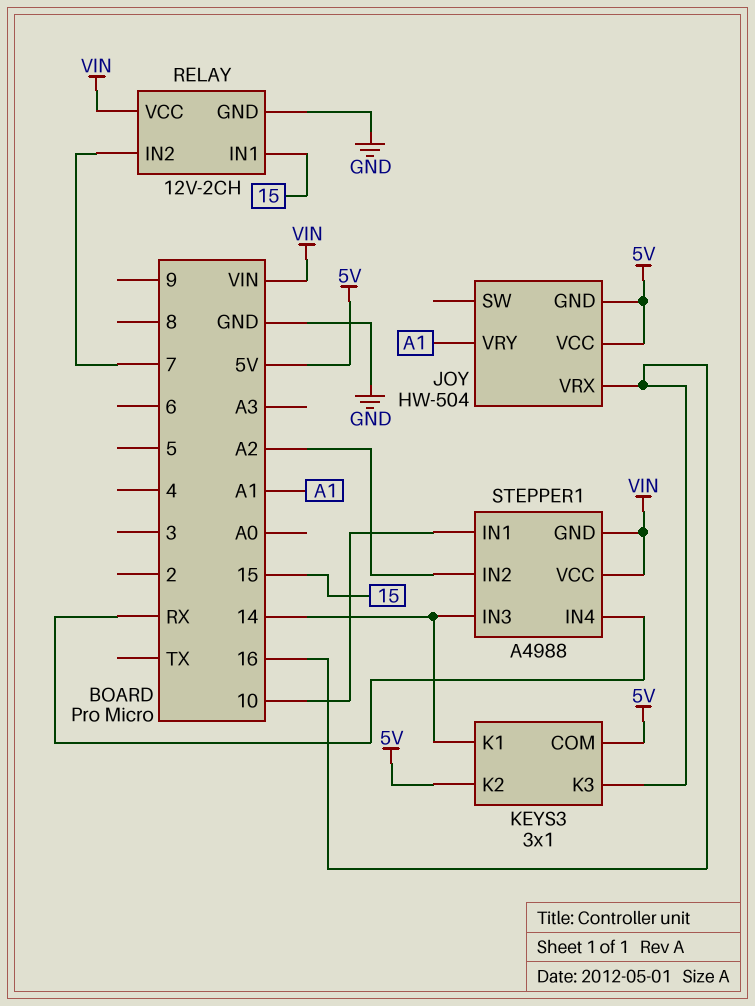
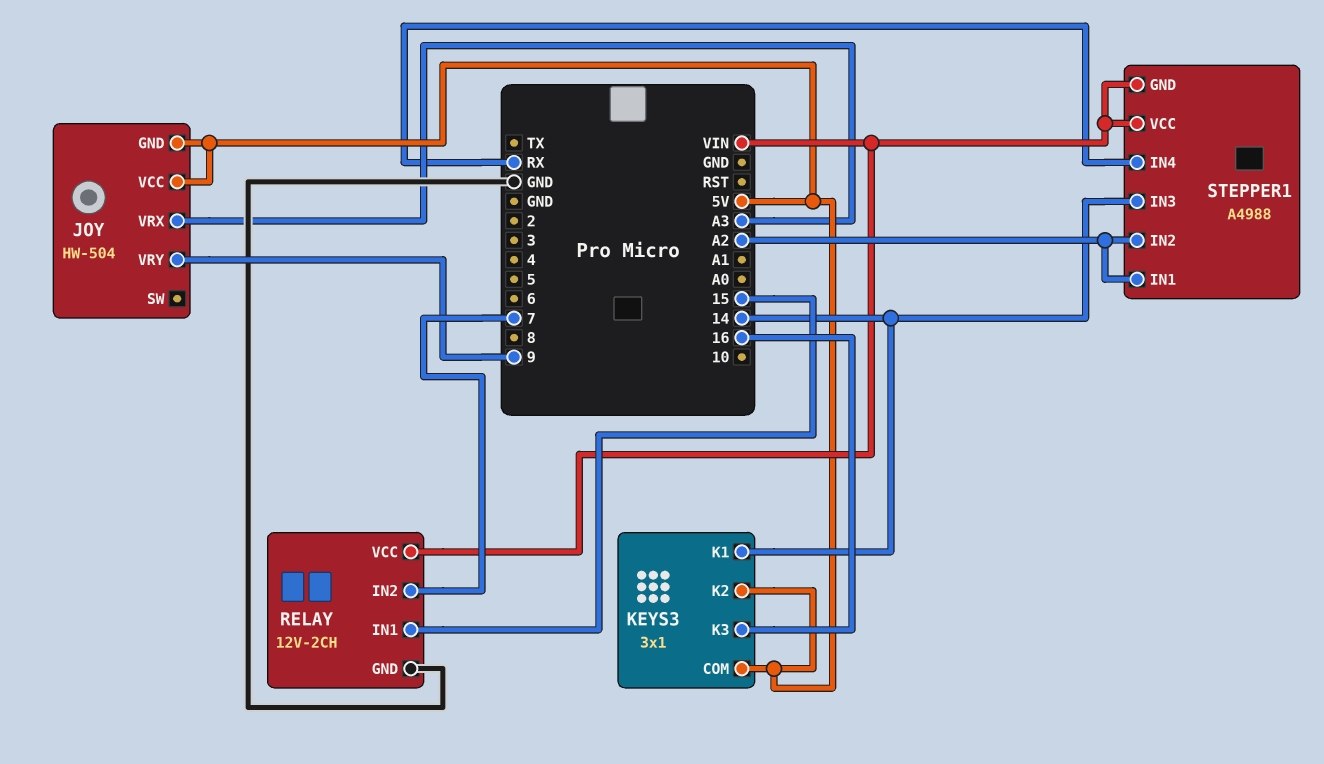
JOY pin VRX: 16 -> A3
JOY pin VRY: A1 -> 9
STEPPER1 pin IN1: 10 -> A2

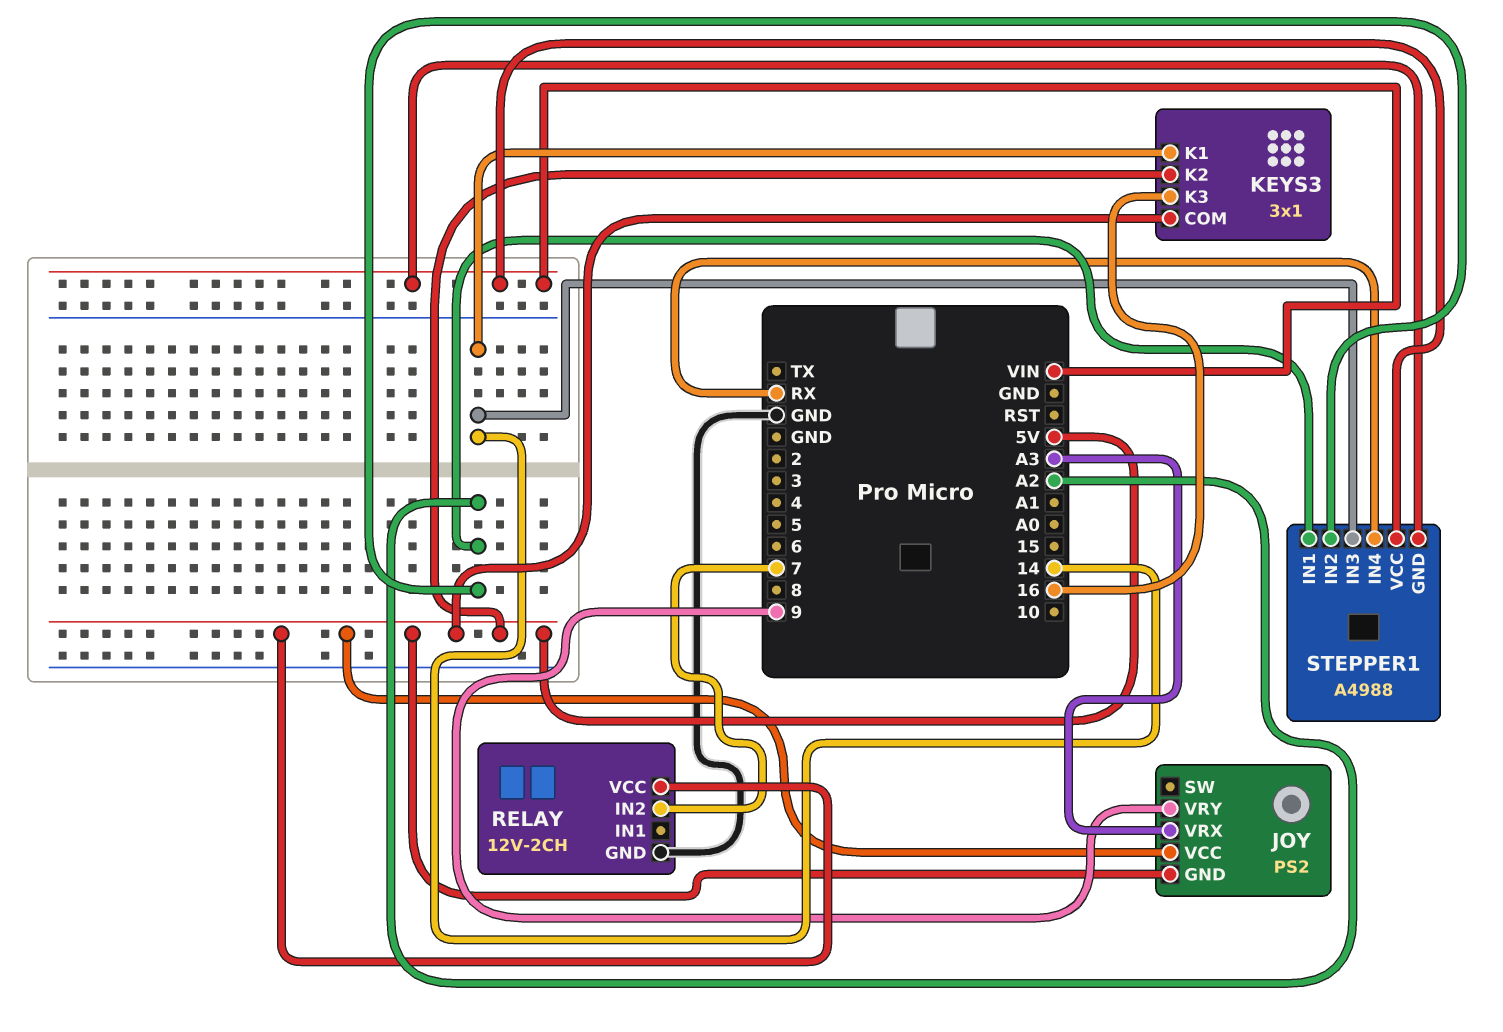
JOY: HW-504 -> PS2
RELAY pin IN1: 15 -> none
RELAY pin VCC: VIN -> 5V

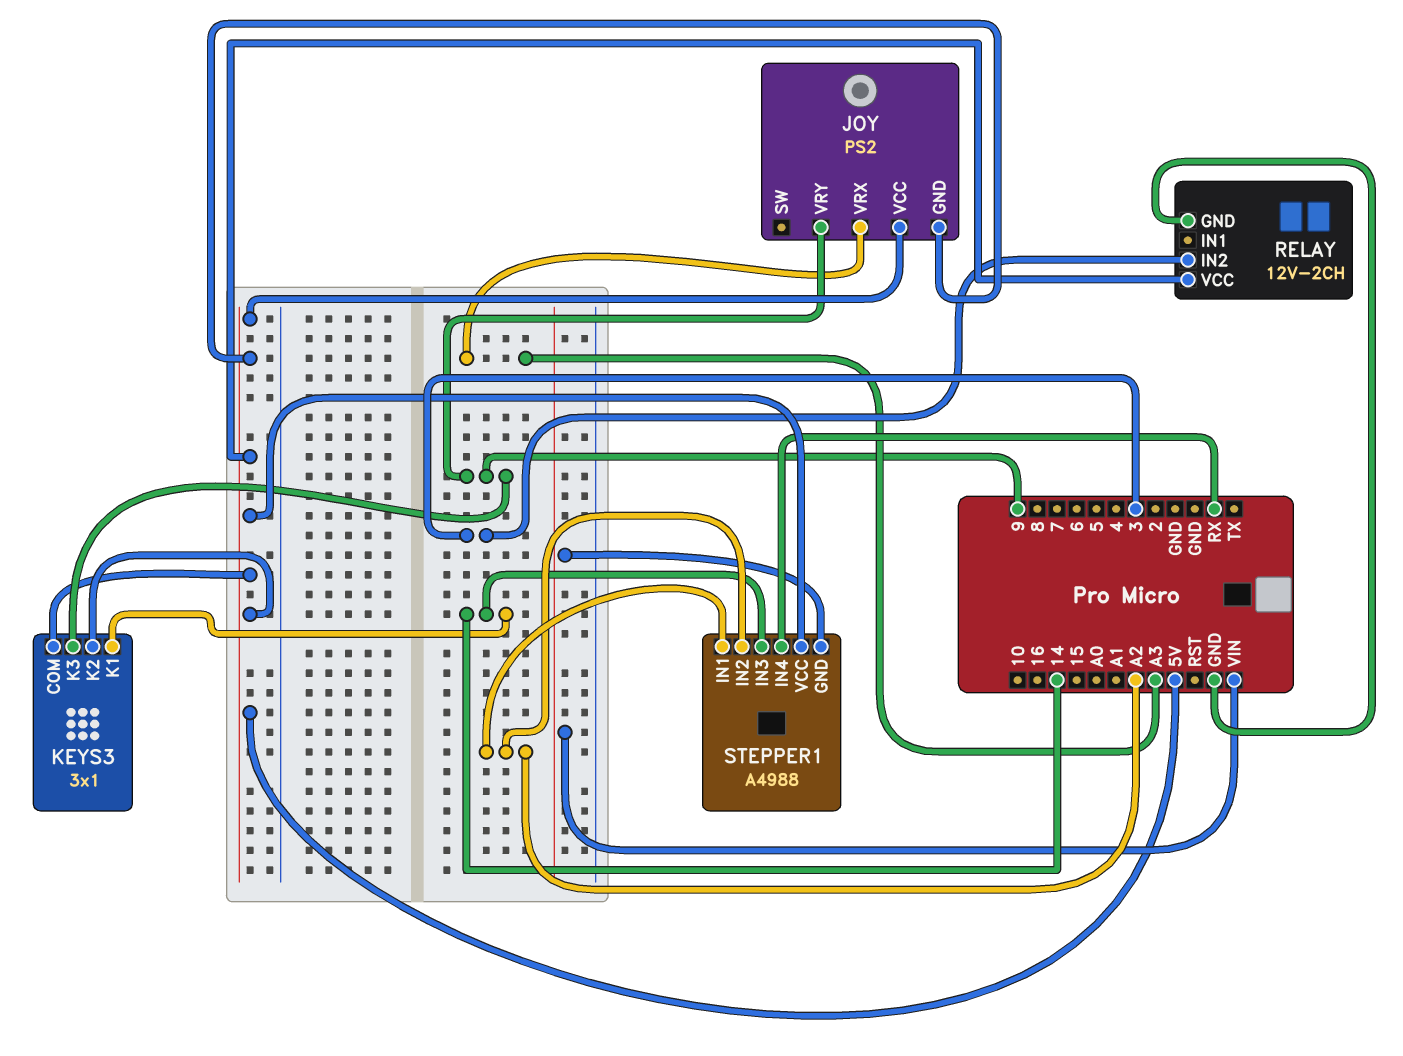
KEYS3 pin K3: 16 -> 9
RELAY pin IN2: 7 -> 3
STEPPER1 pin VCC: VIN -> 5V

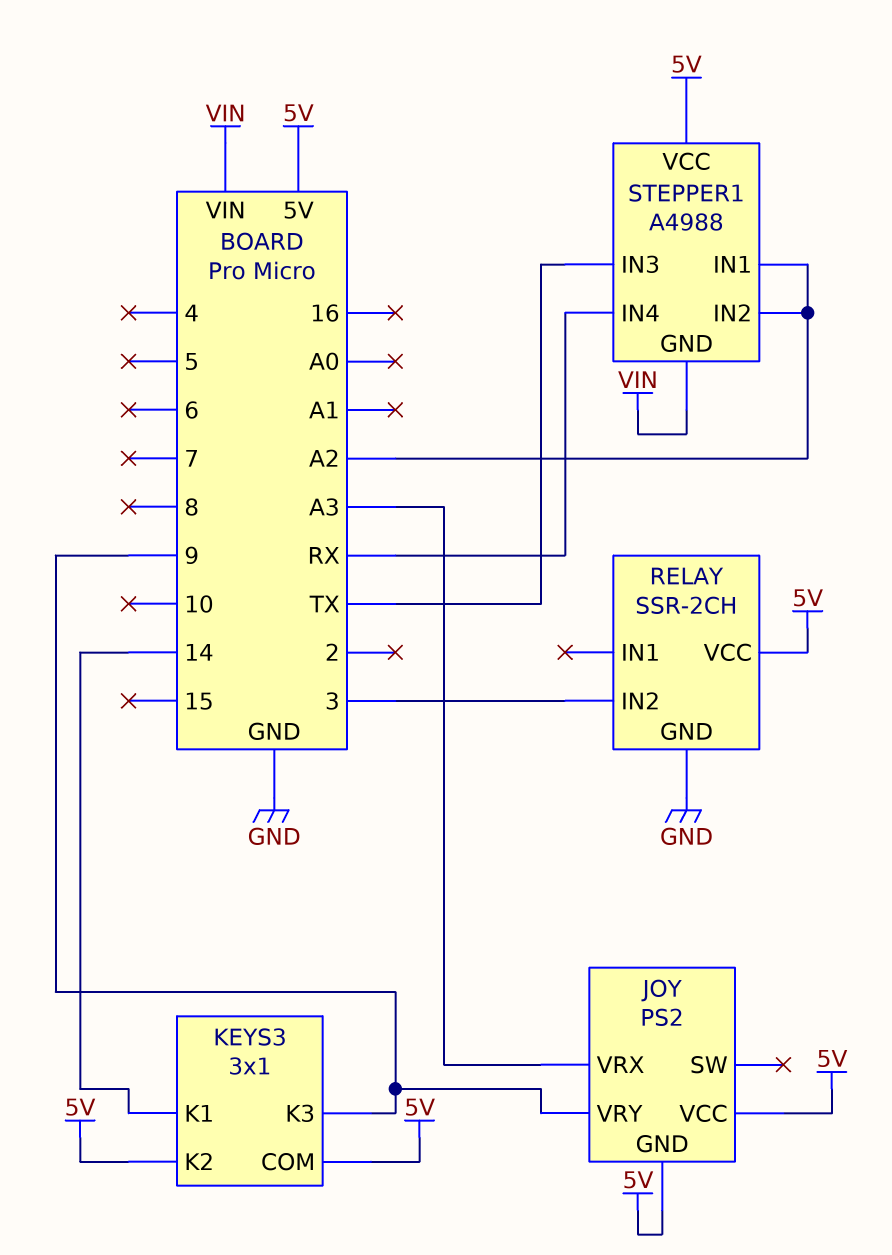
RELAY: 12V-2CH -> SSR-2CH
STEPPER1 pin IN3: 14 -> TX

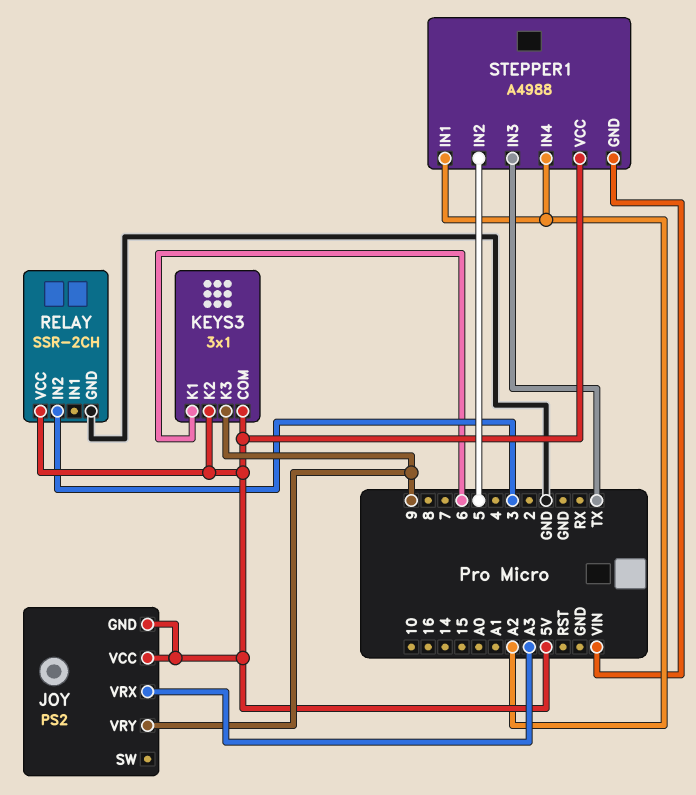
KEYS3 pin K1: 14 -> 6
STEPPER1 pin IN2: A2 -> 5
STEPPER1 pin IN4: RX -> A2

